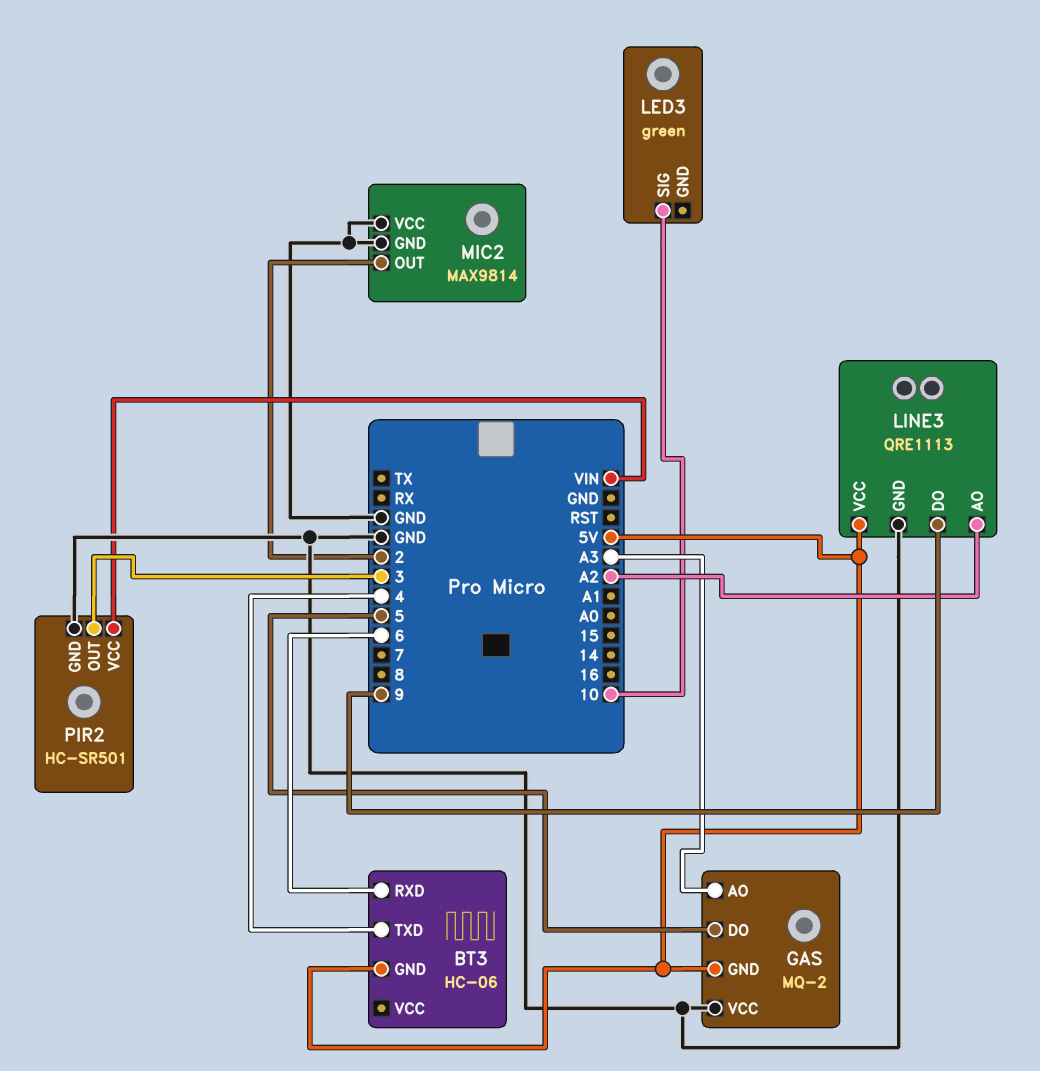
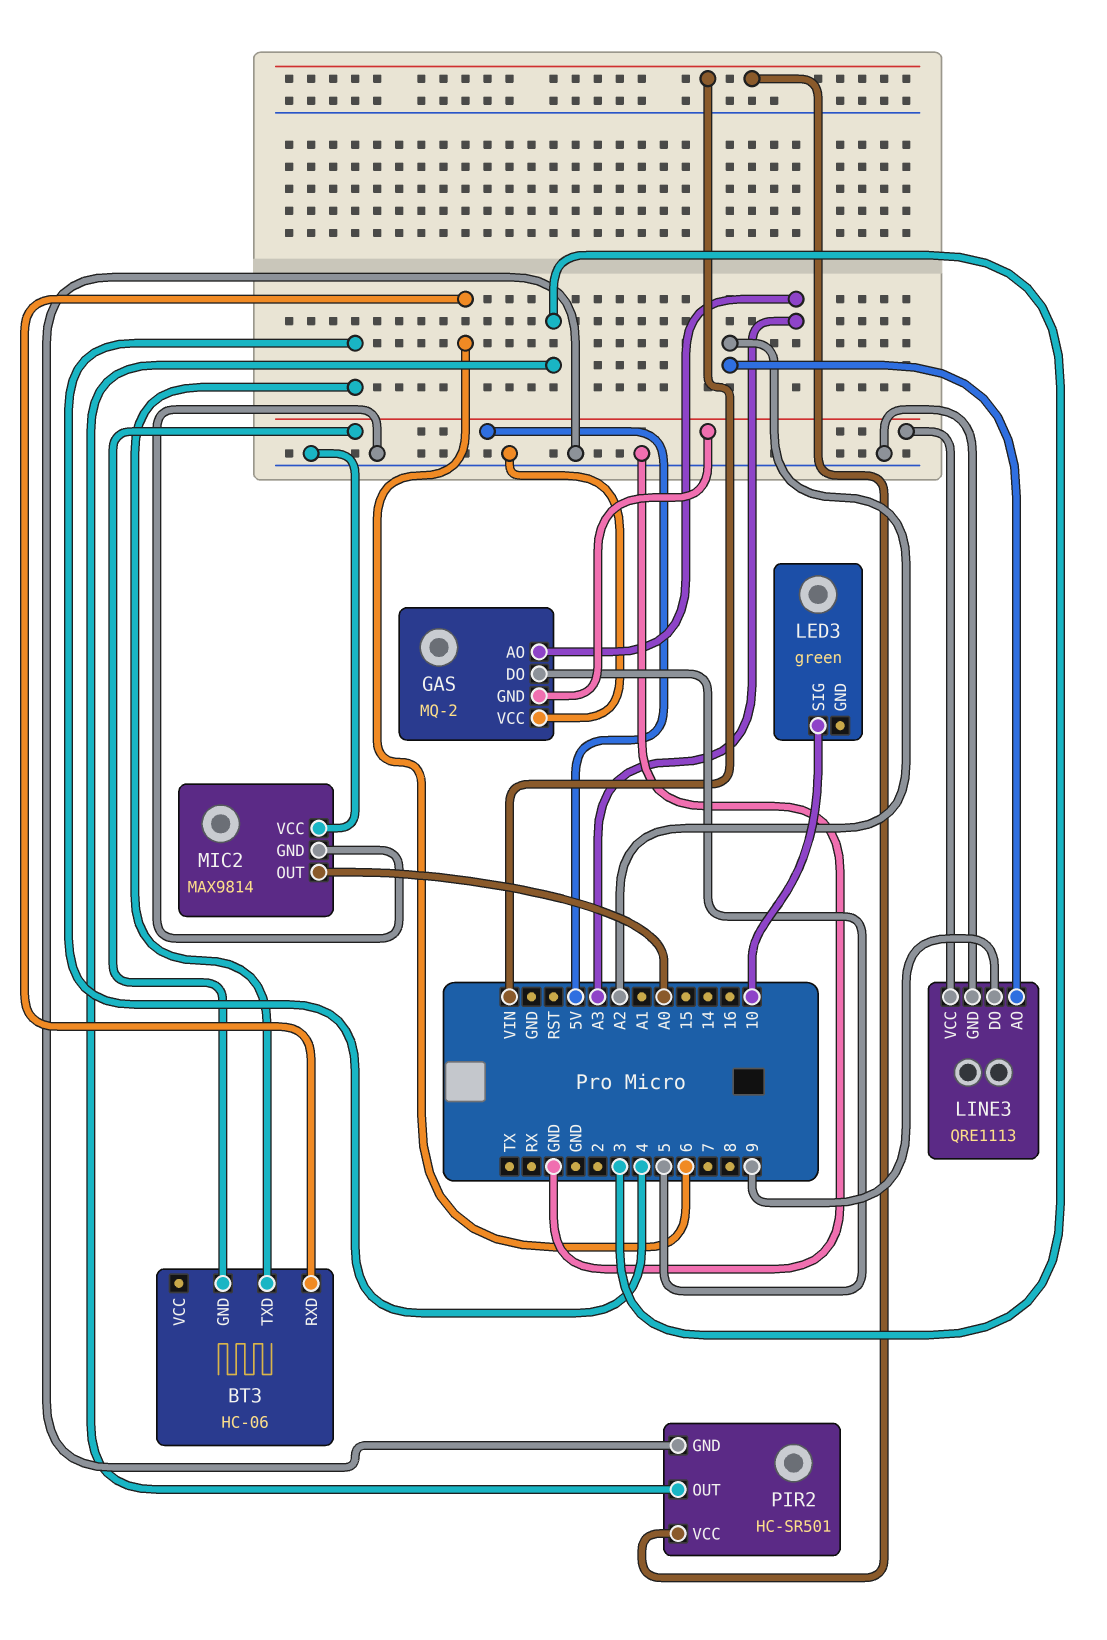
MIC2 pin OUT: 2 -> A0

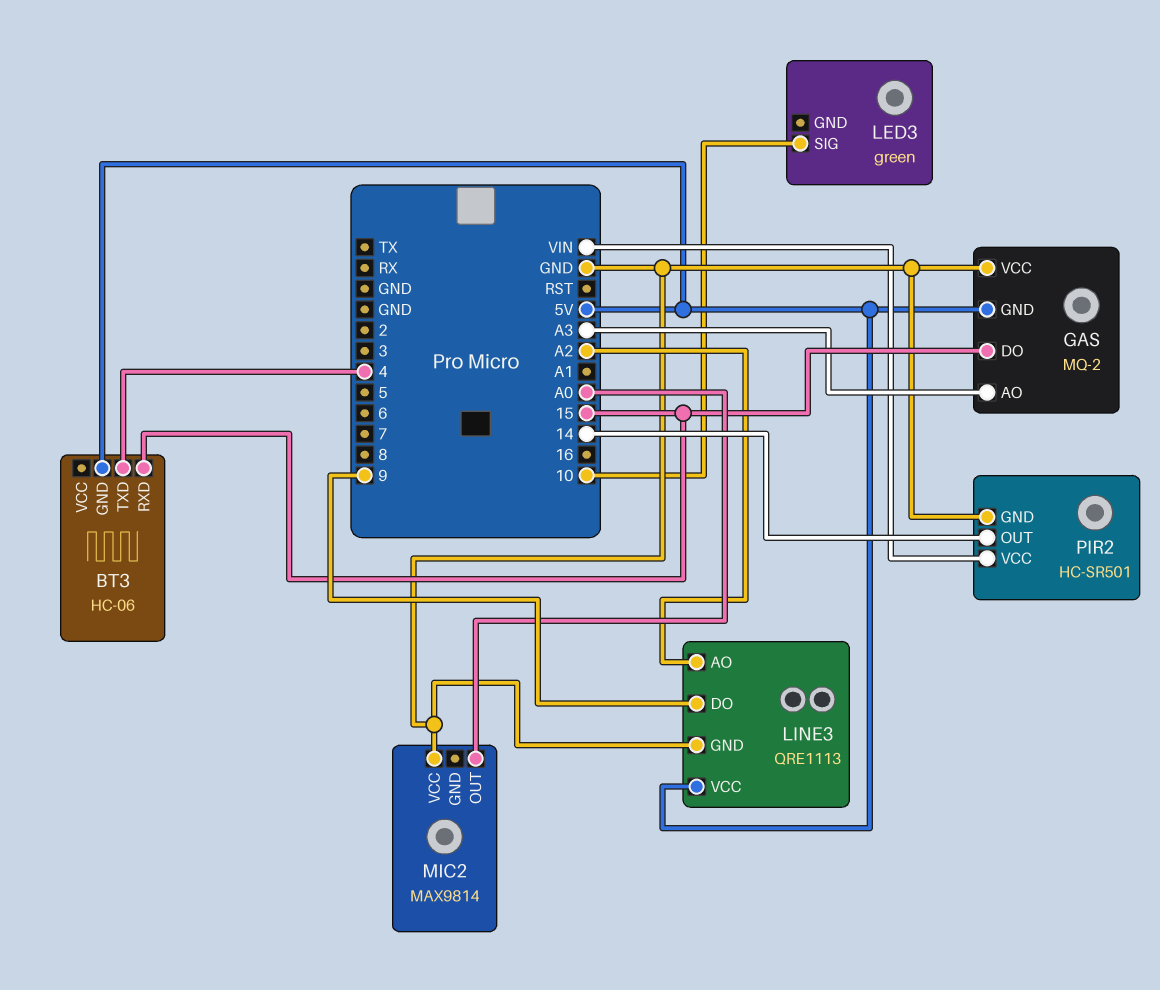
BT3 pin RXD: 6 -> 15
GAS pin DO: 5 -> 15
MIC2 pin GND: GND -> none
PIR2 pin OUT: 3 -> 14

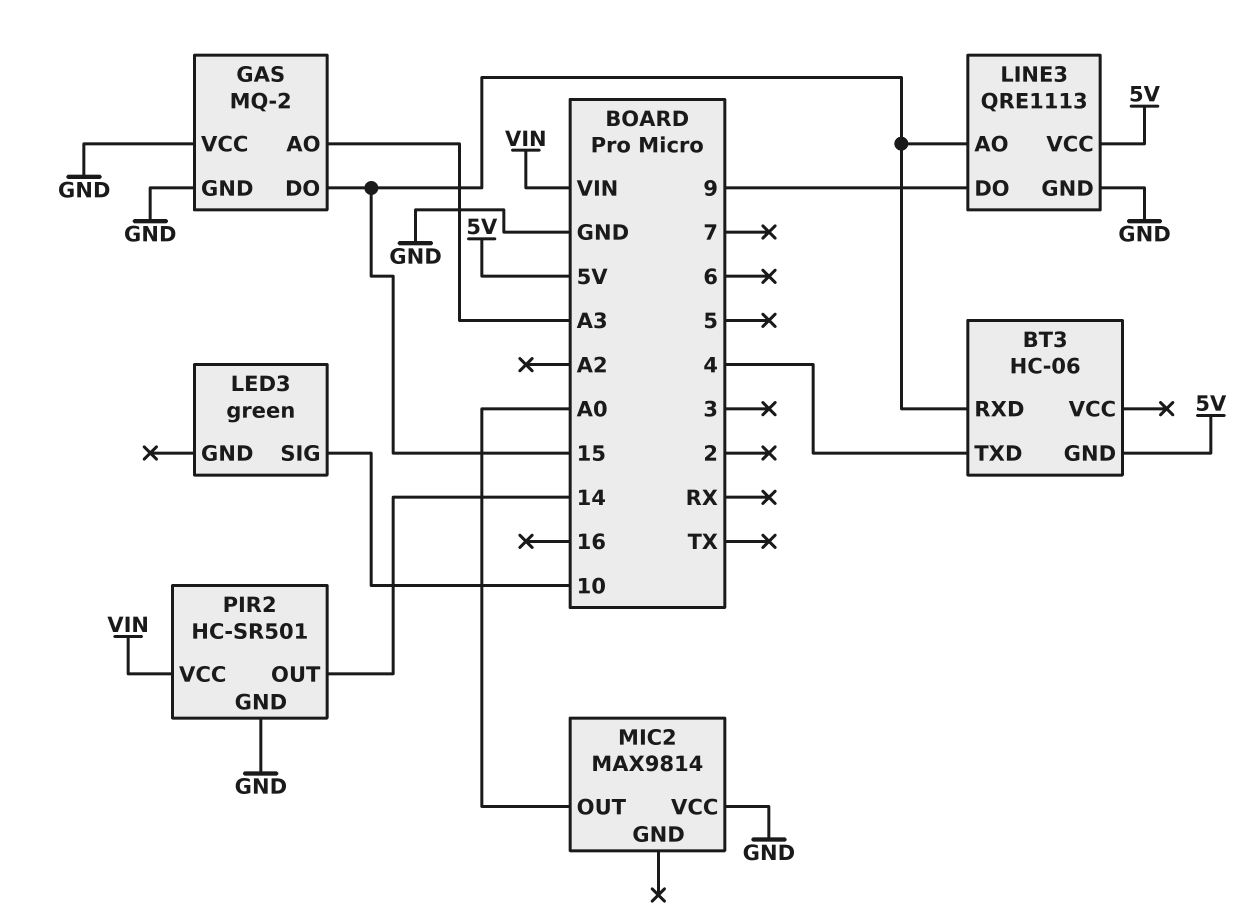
GAS pin GND: 5V -> GND
LINE3 pin AO: A2 -> 15

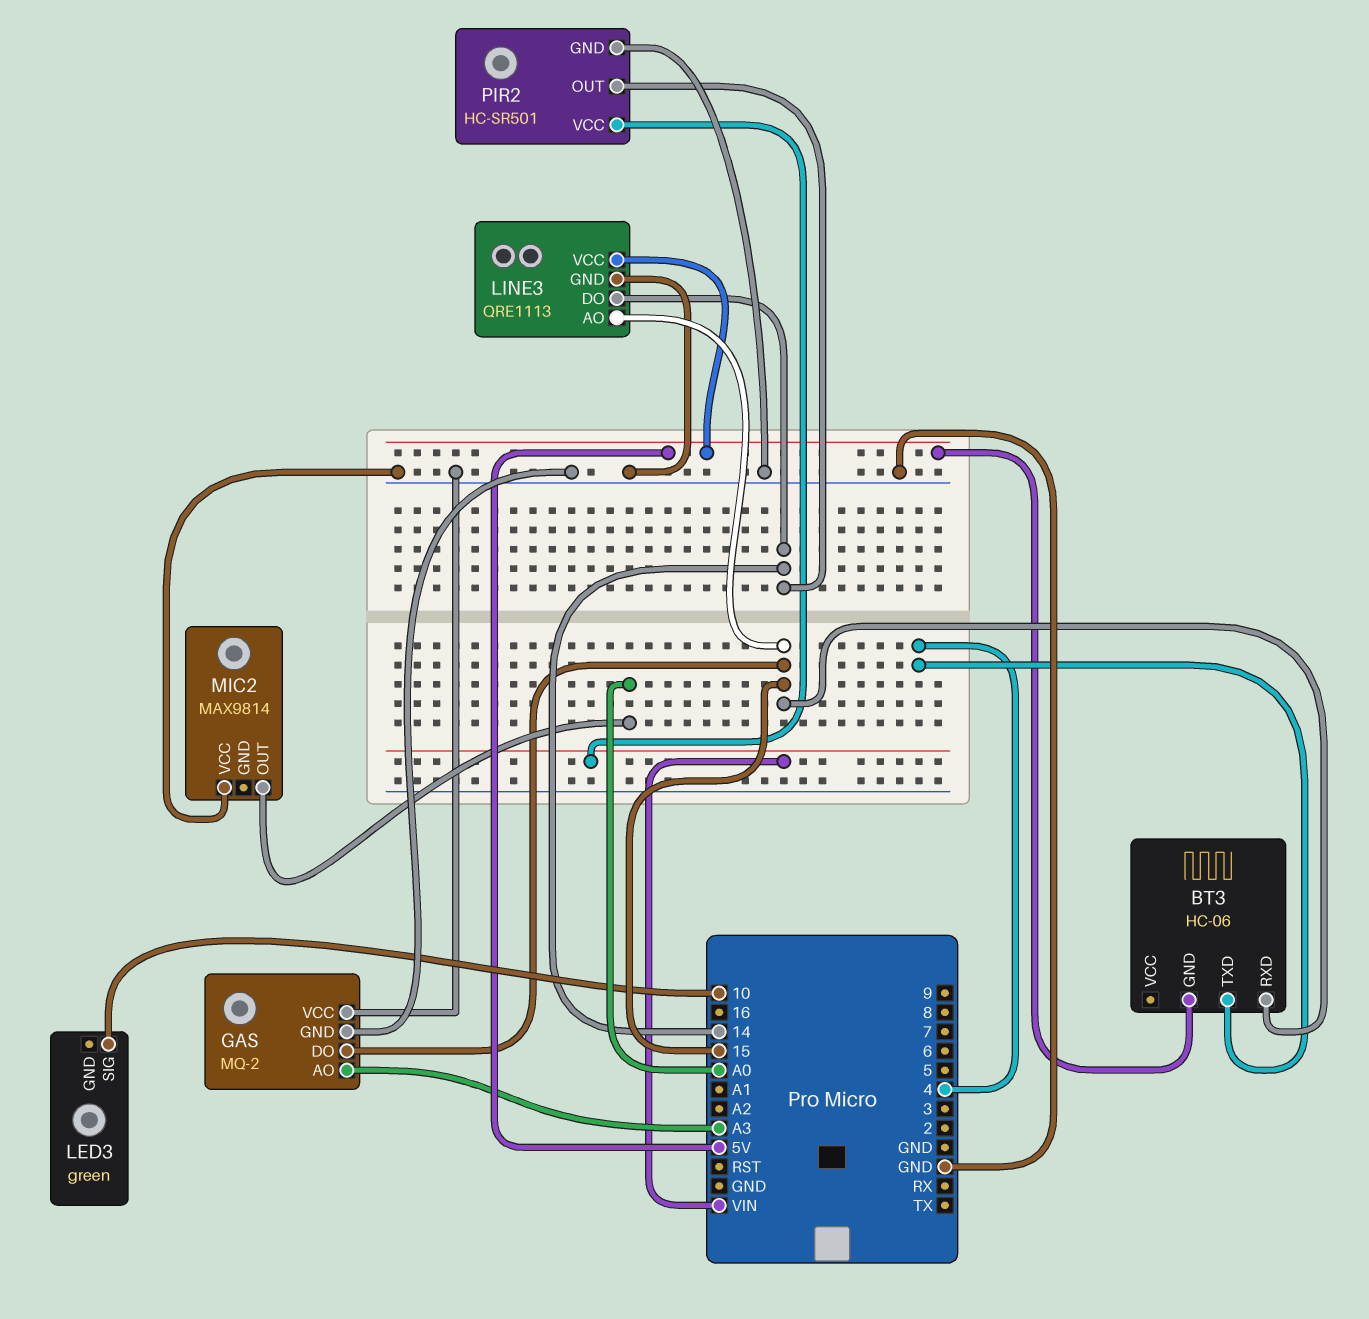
LINE3 pin DO: 9 -> 14

